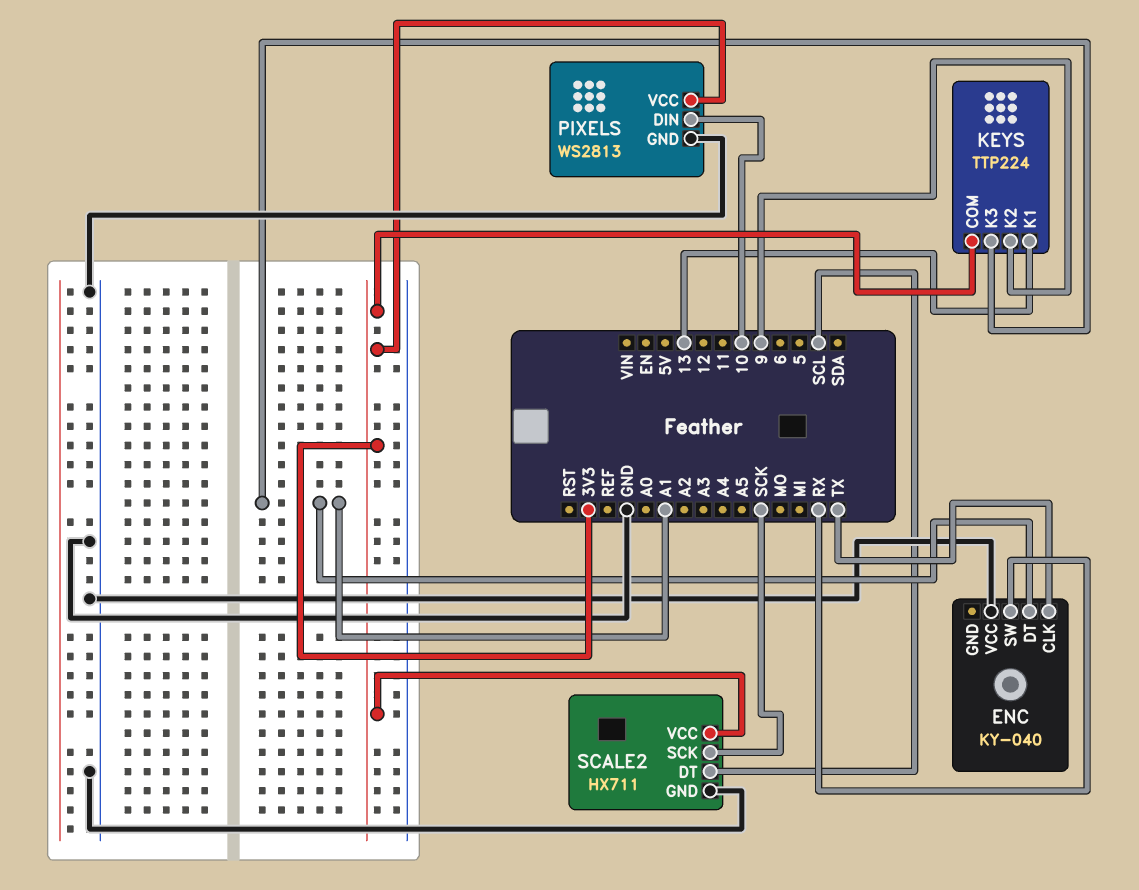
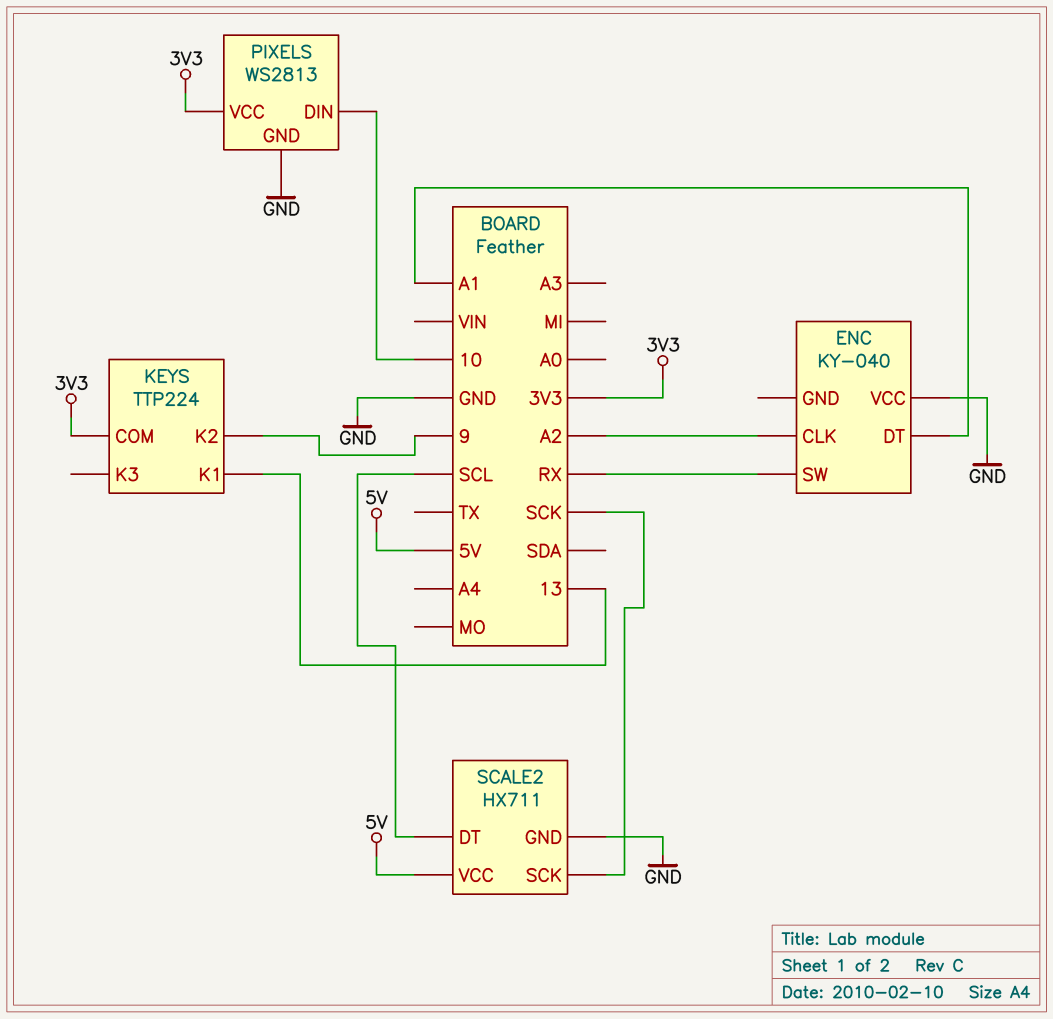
ENC pin CLK: TX -> A2
KEYS pin K3: A1 -> none
SCALE2 pin VCC: 3V3 -> 5V

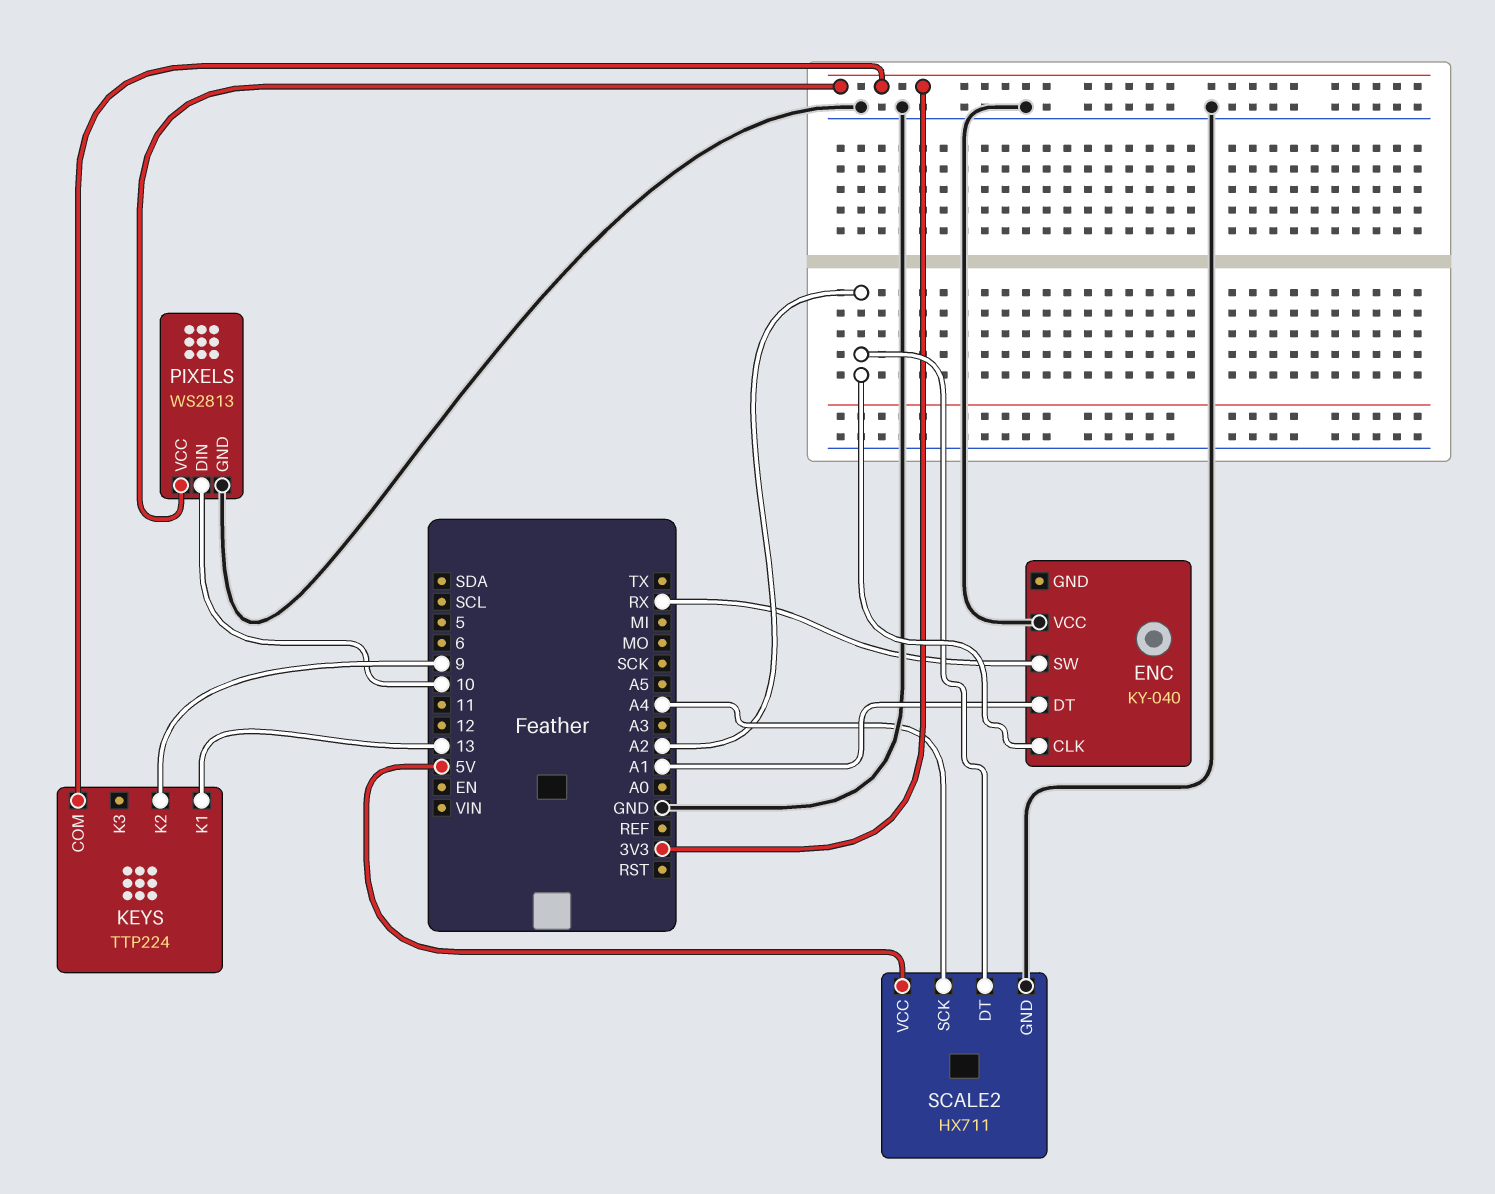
SCALE2 pin DT: SCL -> A2
SCALE2 pin SCK: SCK -> A4

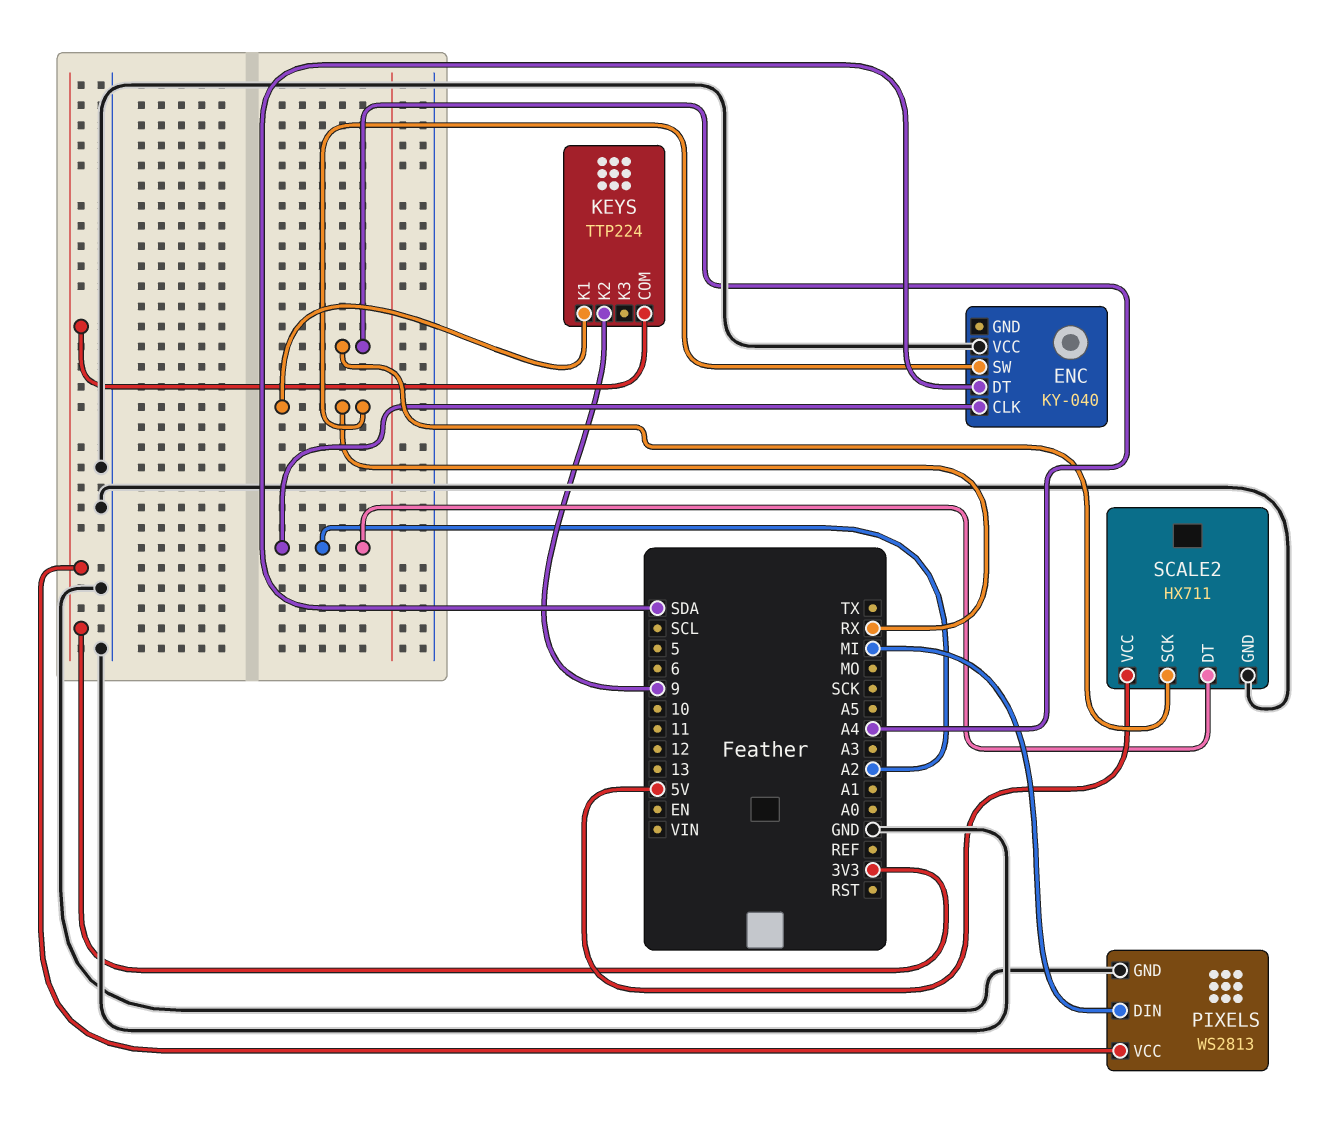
ENC pin DT: A1 -> SDA
KEYS pin K1: 13 -> RX
PIXELS pin DIN: 10 -> MI

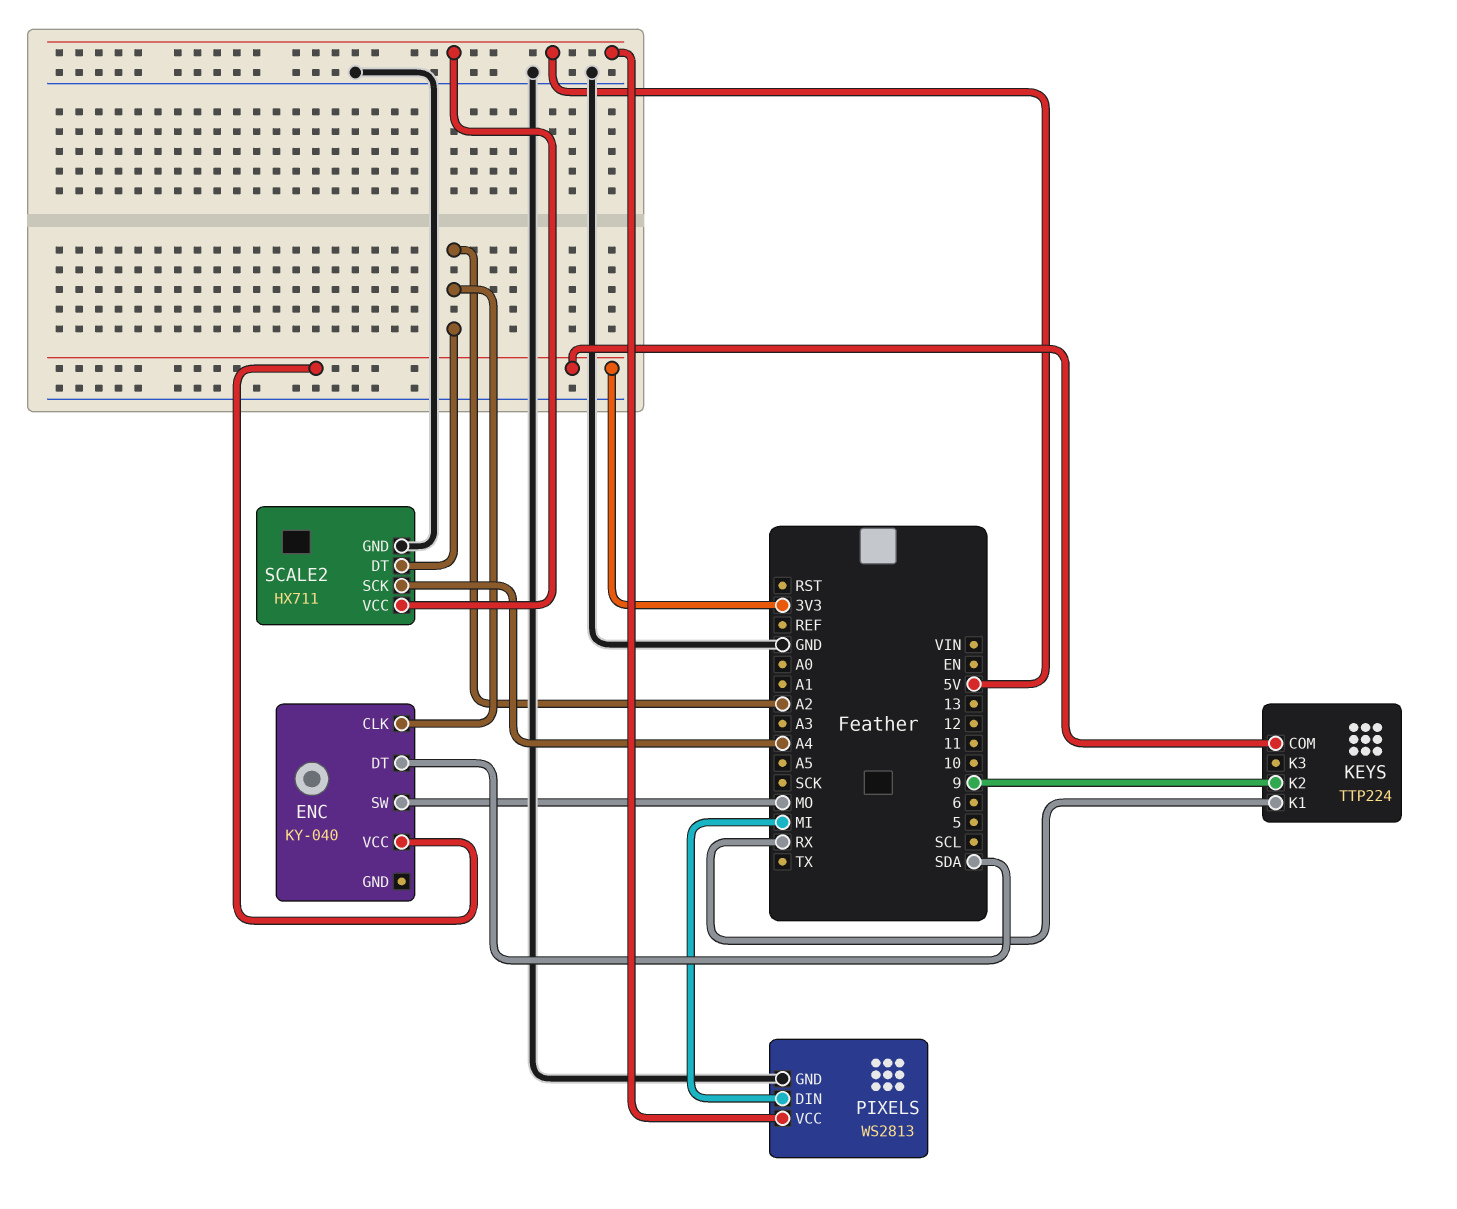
ENC pin SW: RX -> MO
ENC pin VCC: GND -> 3V3
PIXELS pin VCC: 3V3 -> 5V

